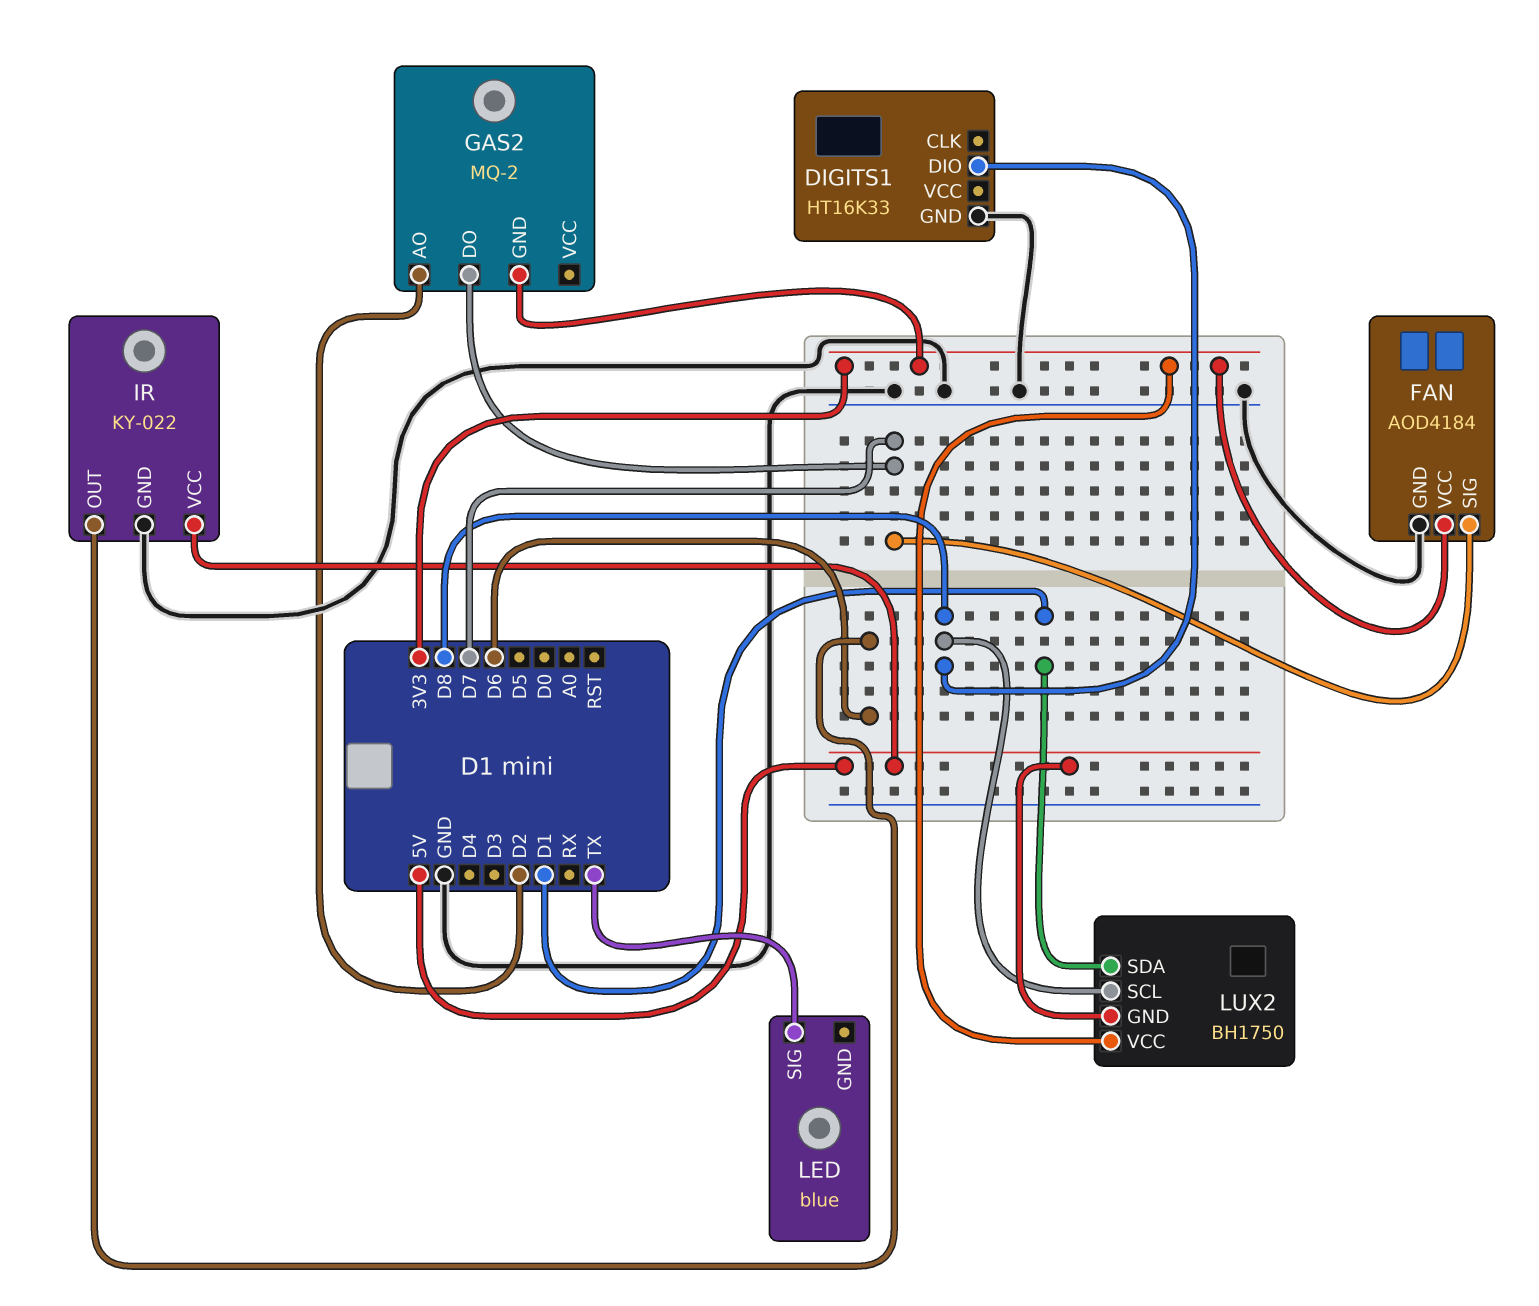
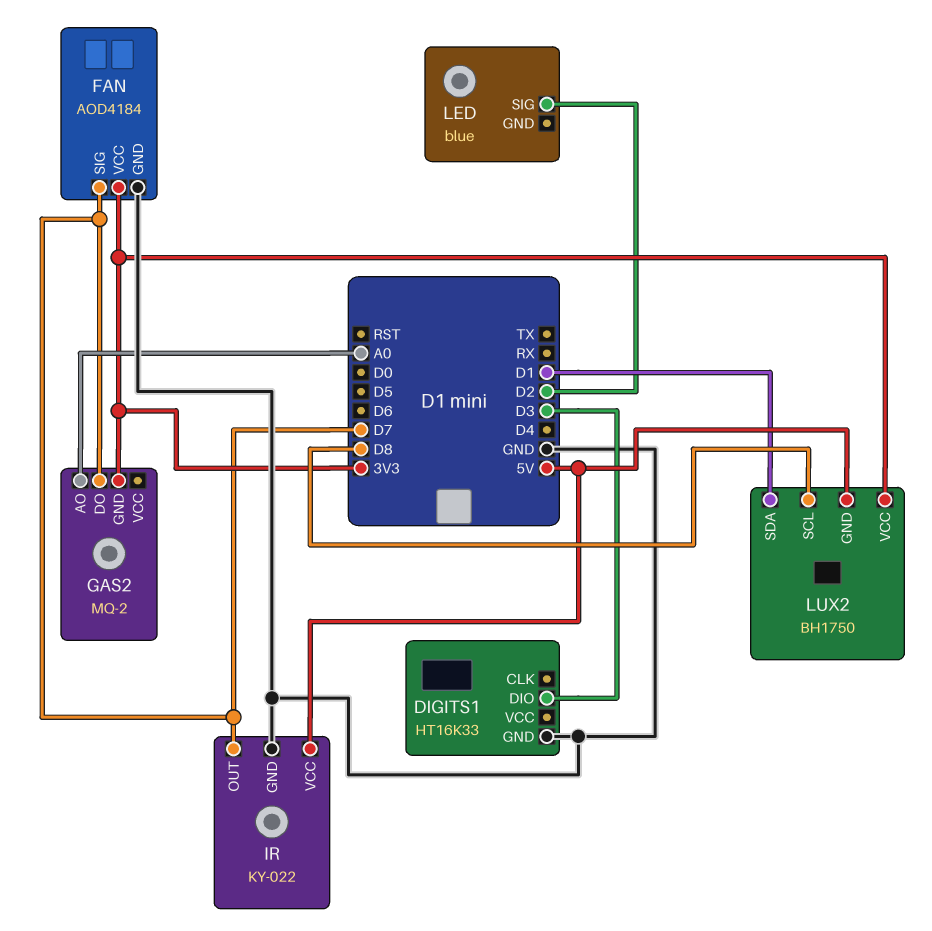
DIGITS1 pin DIO: D8 -> D3
GAS2 pin AO: D2 -> A0
IR pin OUT: D6 -> D7
LED pin SIG: TX -> D2

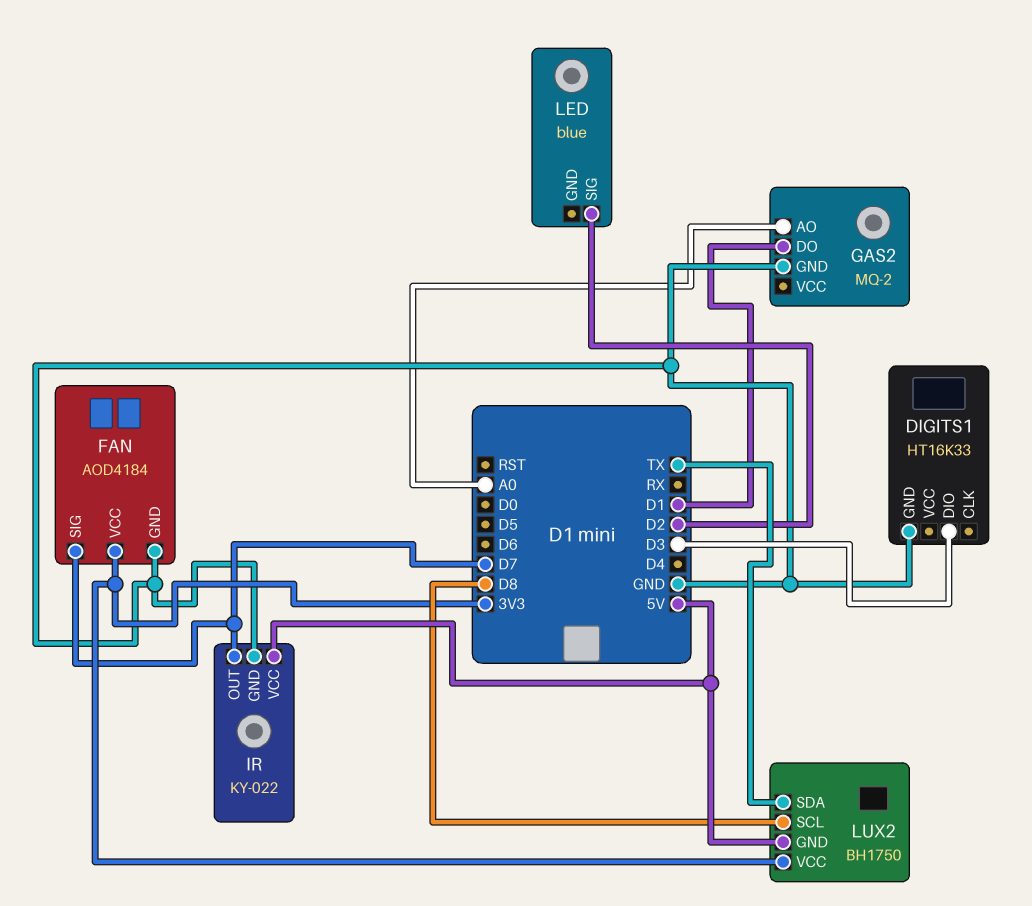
GAS2 pin DO: D7 -> D1
GAS2 pin GND: 3V3 -> GND
LUX2 pin SDA: D1 -> TX

